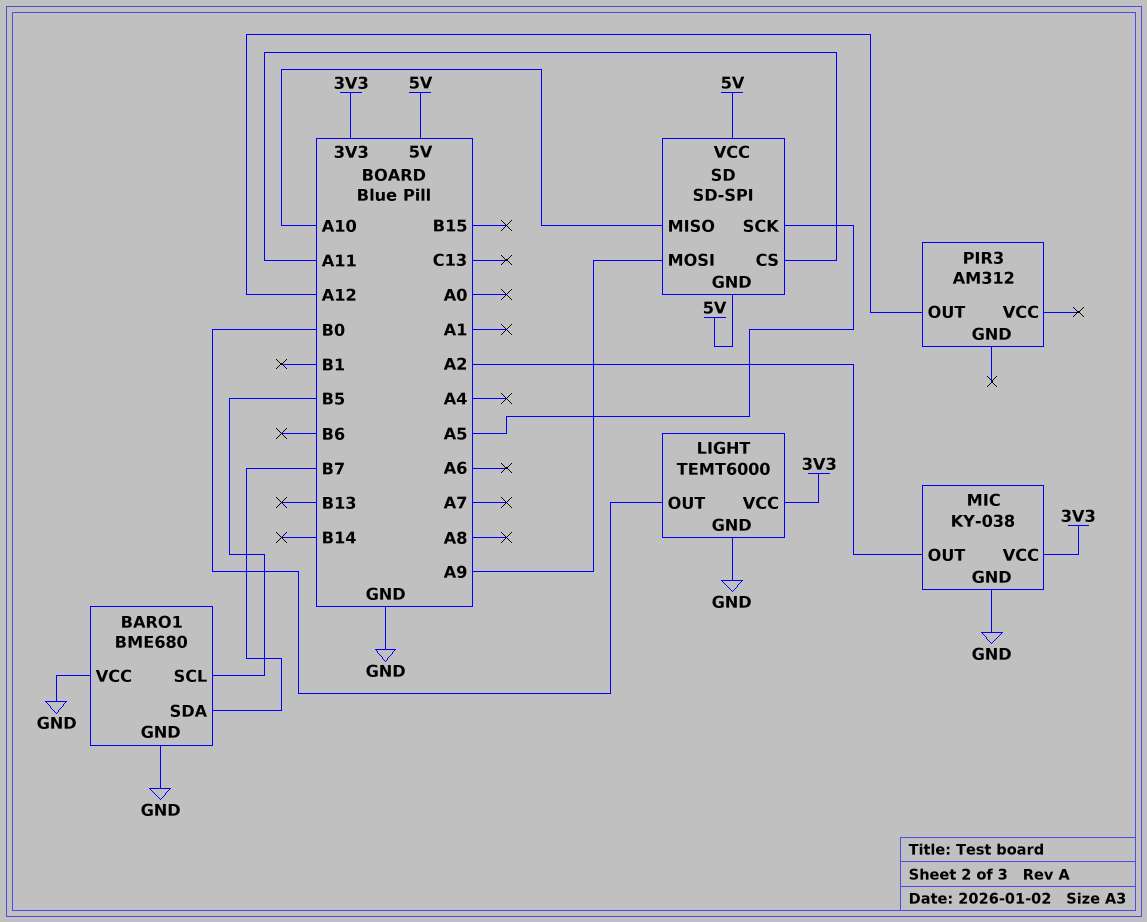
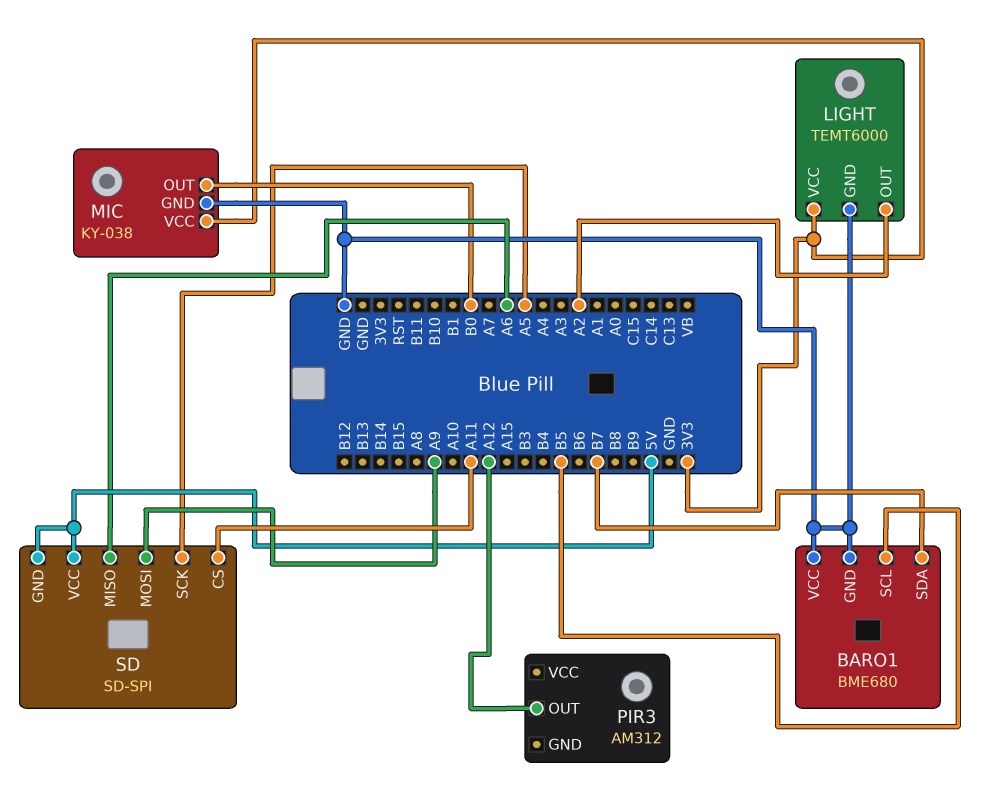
LIGHT pin OUT: B0 -> A2
MIC pin OUT: A2 -> B0
SD pin MISO: A10 -> A6

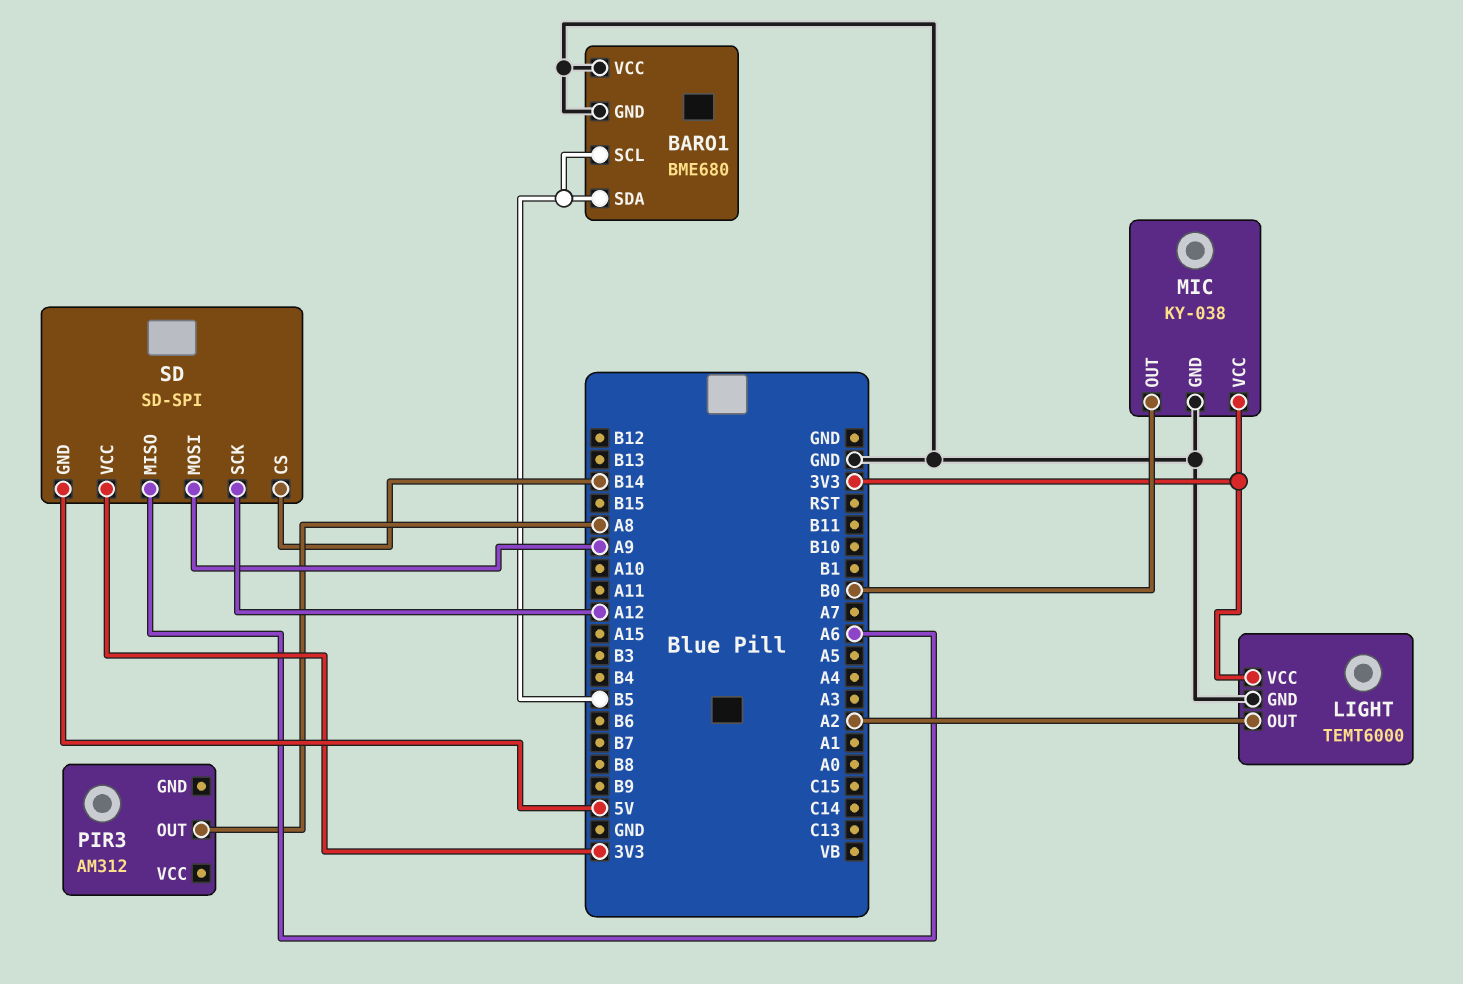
BARO1 pin SDA: B7 -> B5
PIR3 pin OUT: A12 -> A8
SD pin CS: A11 -> B14
SD pin SCK: A5 -> A12
SD pin VCC: 5V -> 3V3

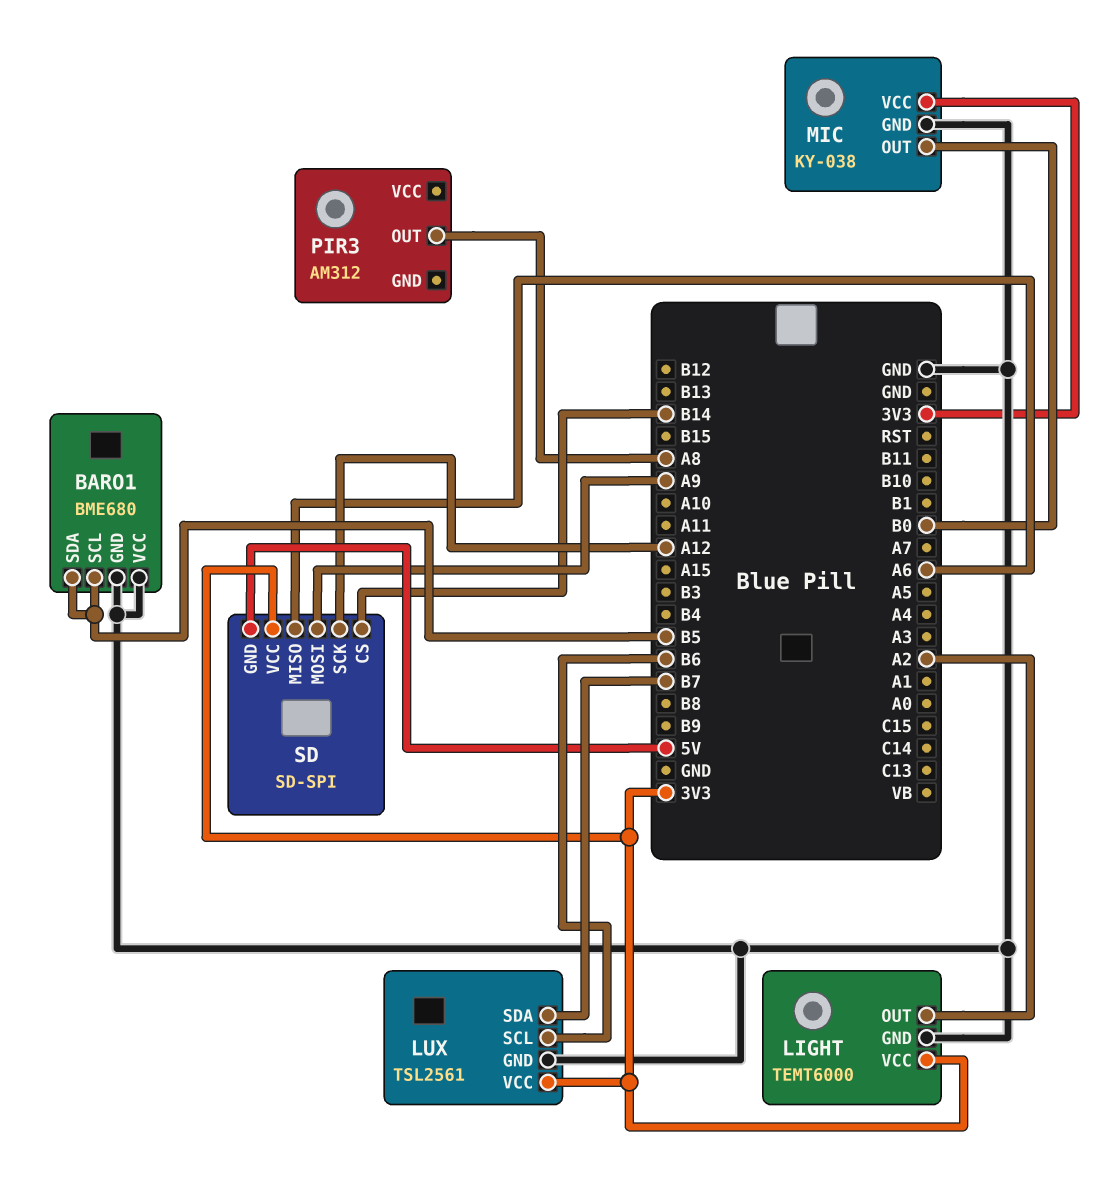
LUX: none -> TSL2561
LUX pin GND: none -> GND
LUX pin SCL: none -> B6
LUX pin SDA: none -> B7
LUX pin VCC: none -> 3V3

